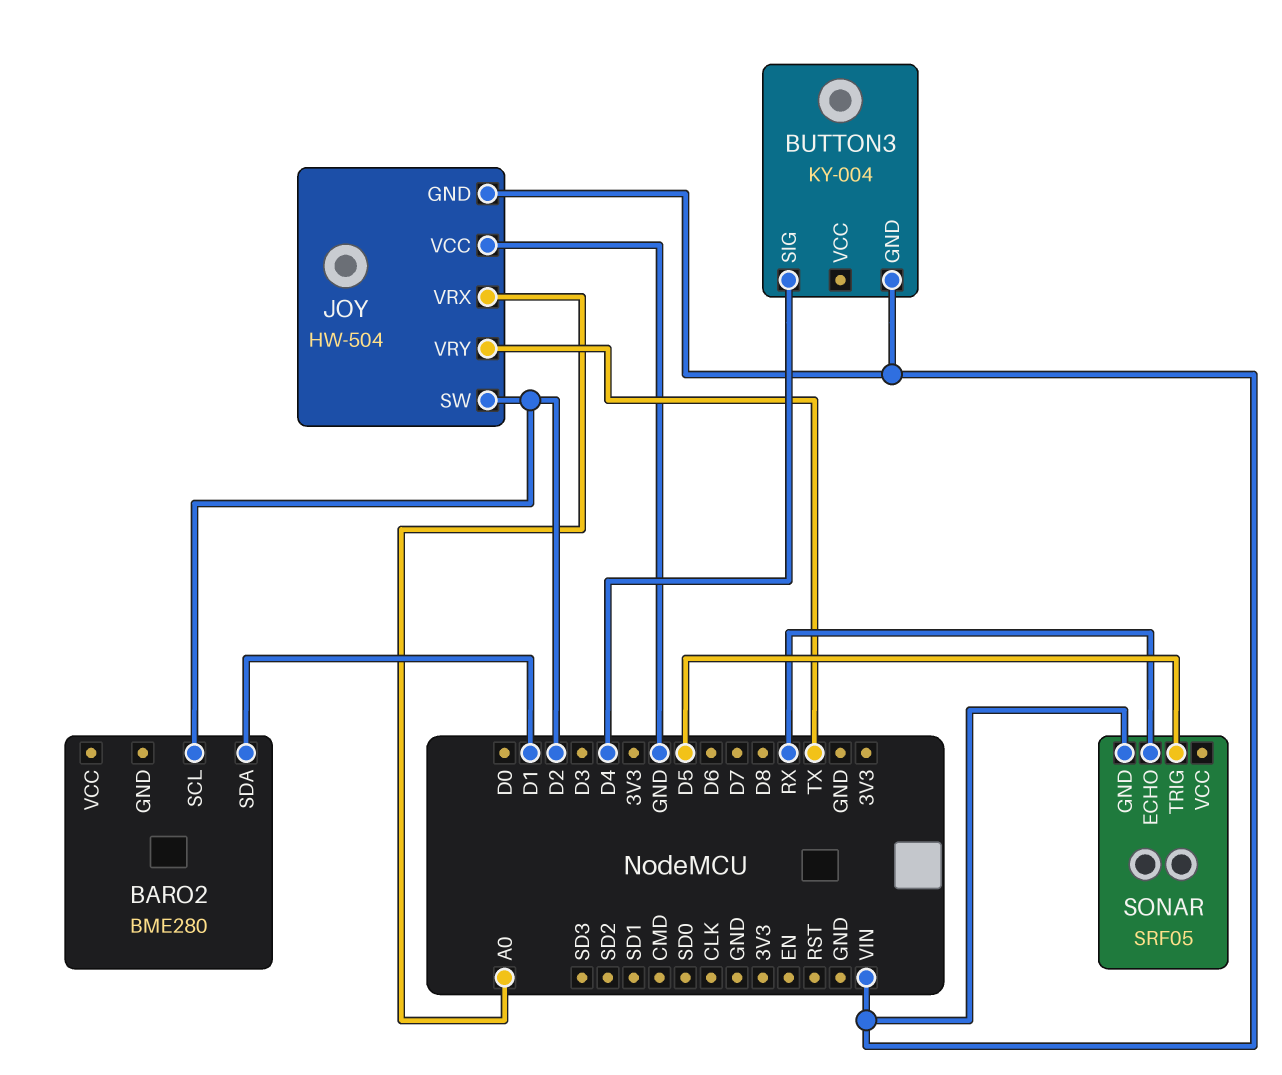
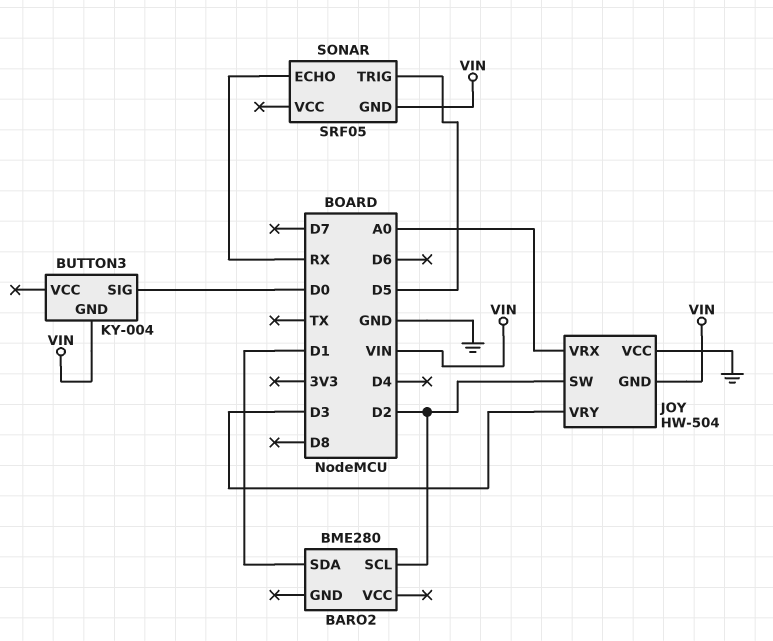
BUTTON3 pin SIG: D4 -> D0
JOY pin VRY: TX -> D3

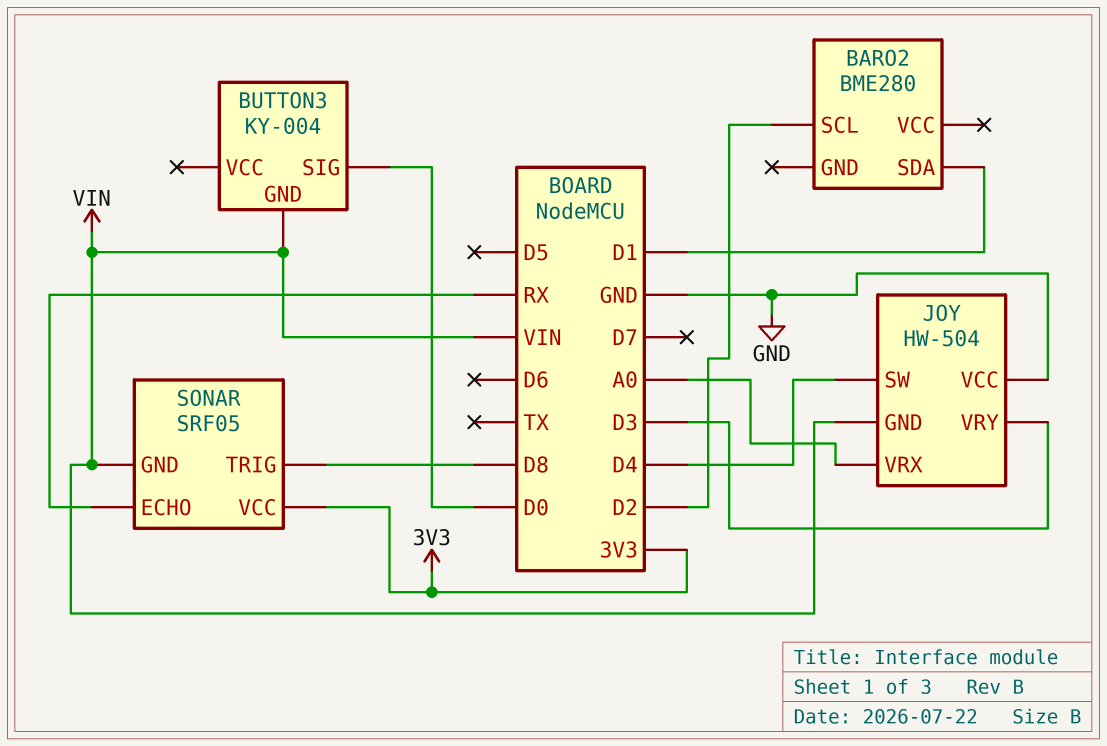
JOY pin SW: D2 -> D4
SONAR pin TRIG: D5 -> D8
SONAR pin VCC: none -> 3V3

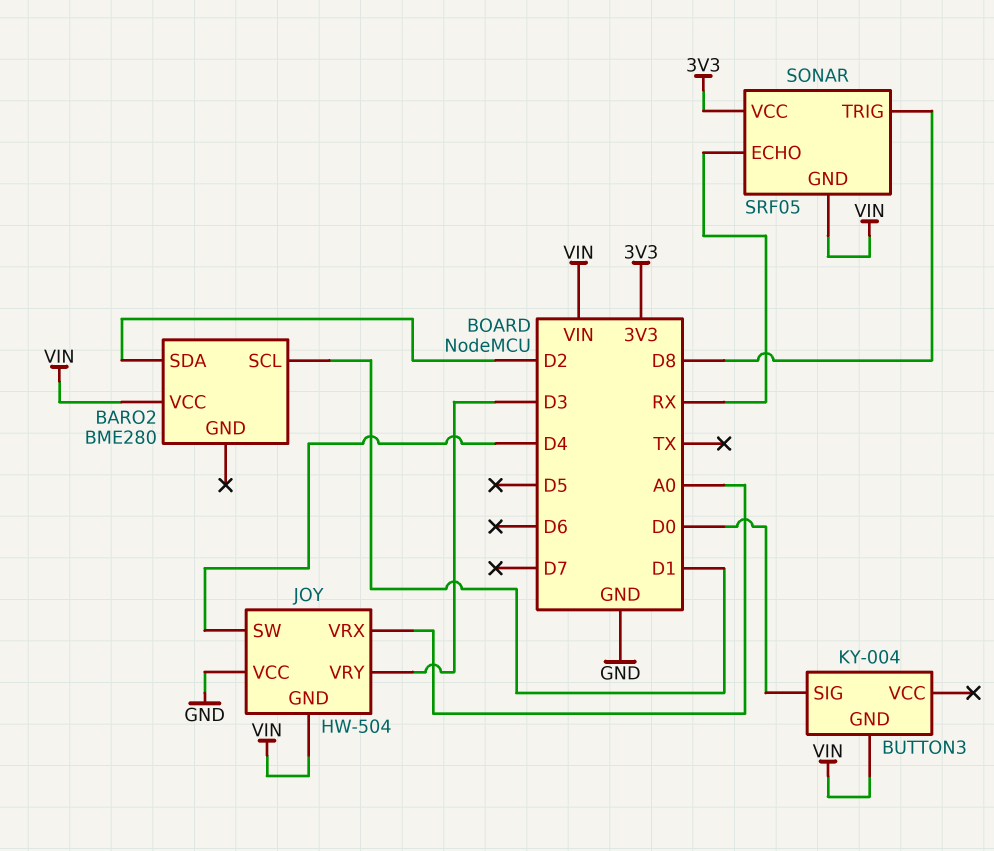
BARO2 pin SCL: D2 -> D1
BARO2 pin SDA: D1 -> D2
BARO2 pin VCC: none -> VIN

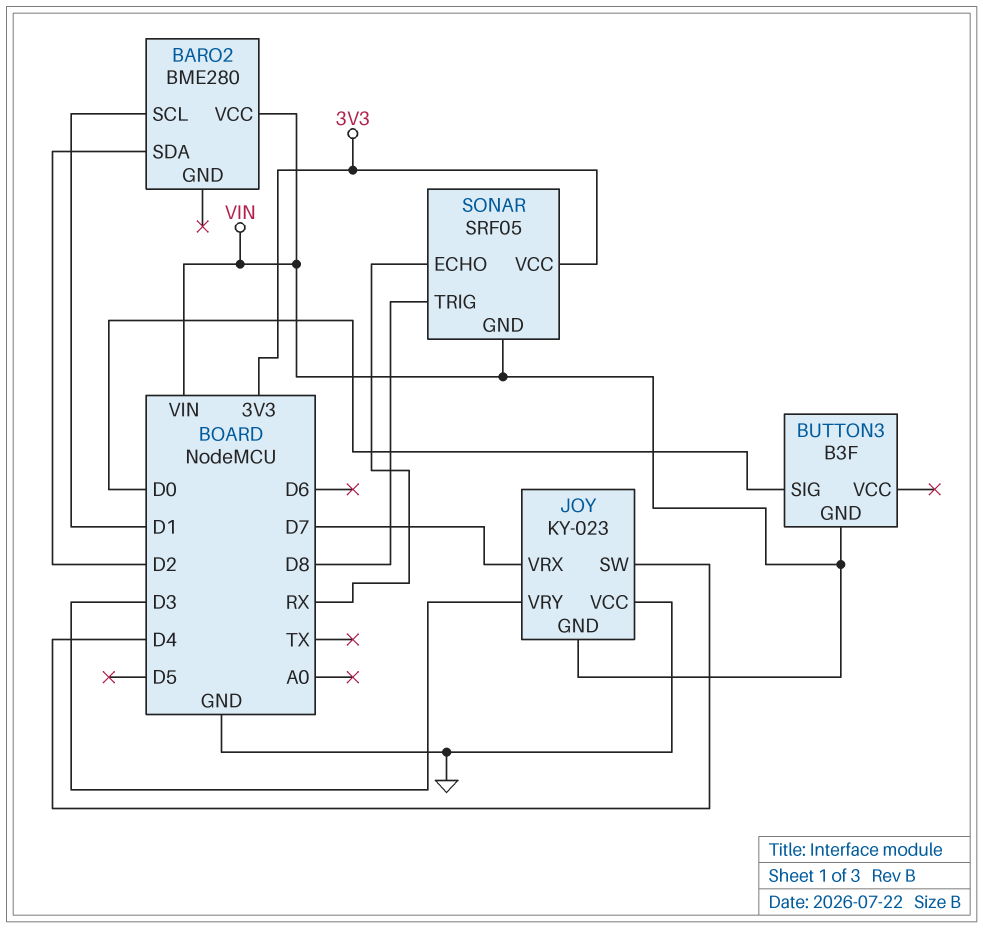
BUTTON3: KY-004 -> B3F
JOY: HW-504 -> KY-023
JOY pin VRX: A0 -> D7

